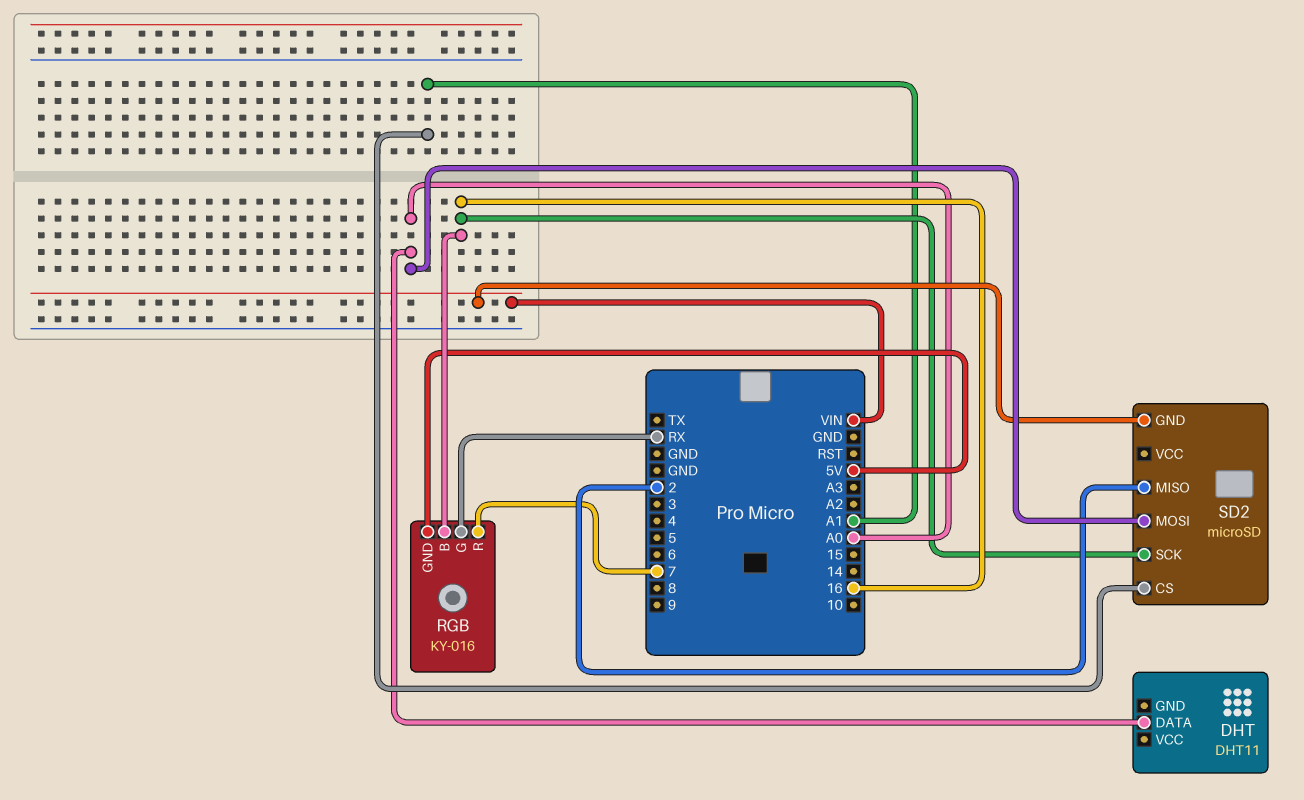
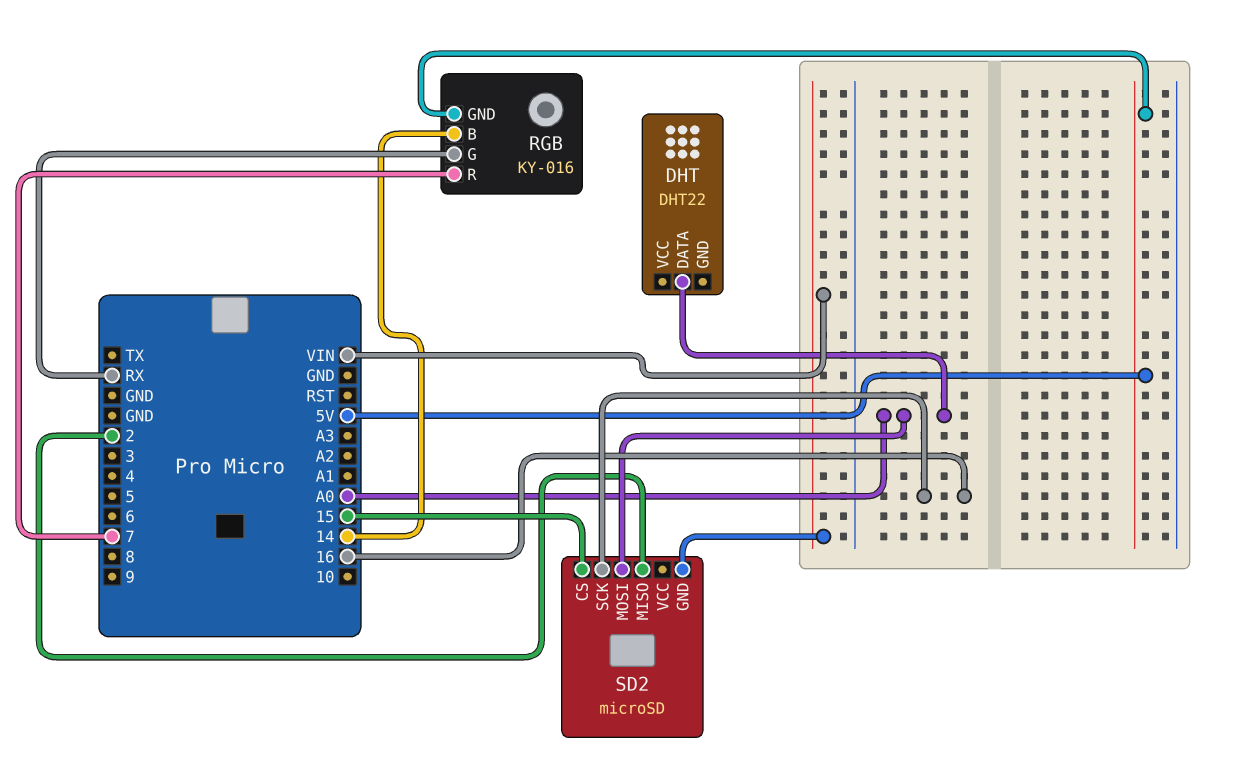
DHT: DHT11 -> DHT22
RGB pin B: 16 -> 14
SD2 pin CS: A1 -> 15

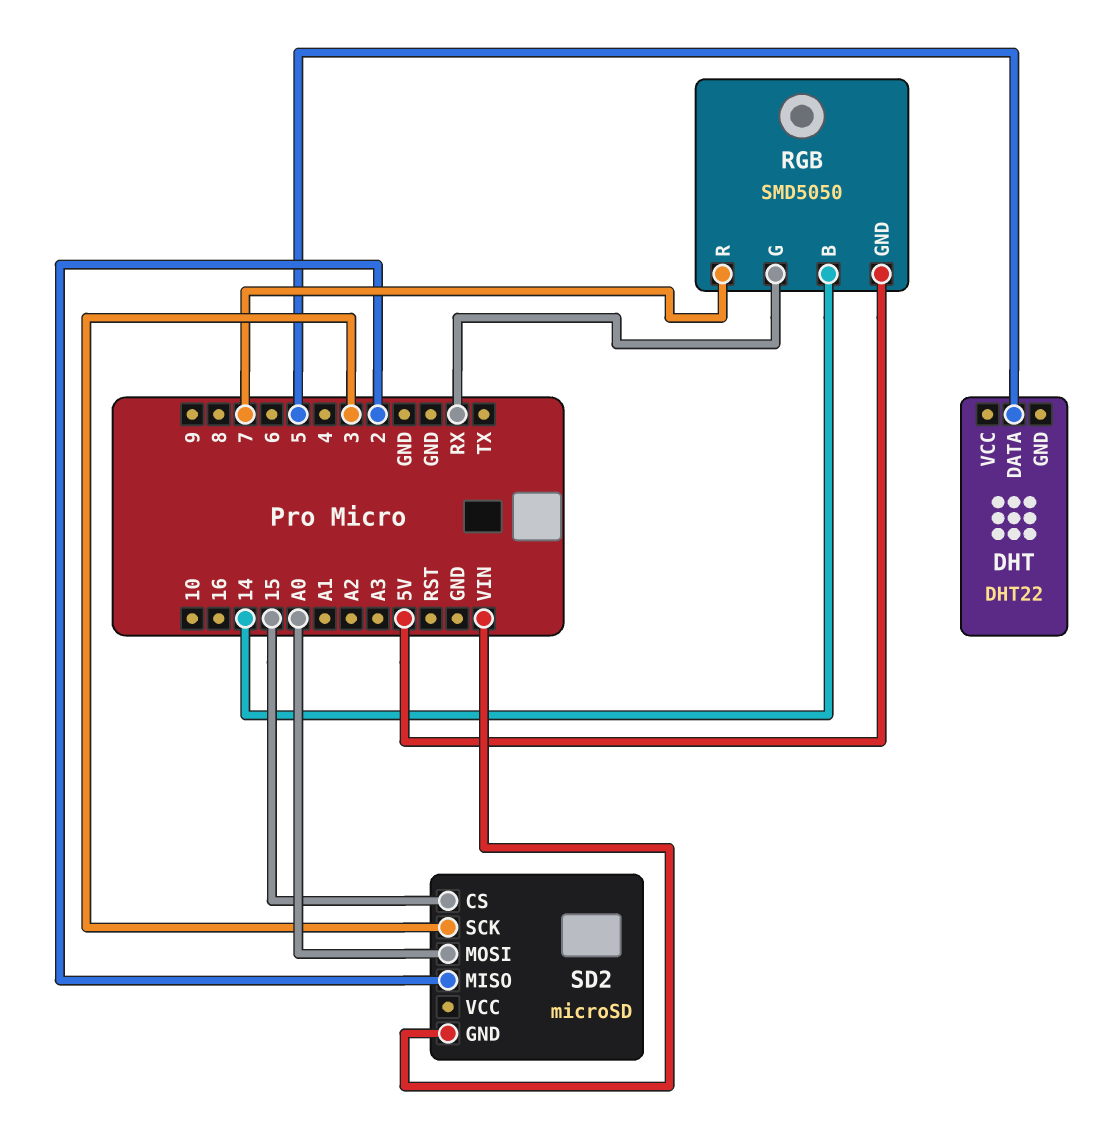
DHT pin DATA: A0 -> 5
RGB: KY-016 -> SMD5050
SD2 pin SCK: 16 -> 3

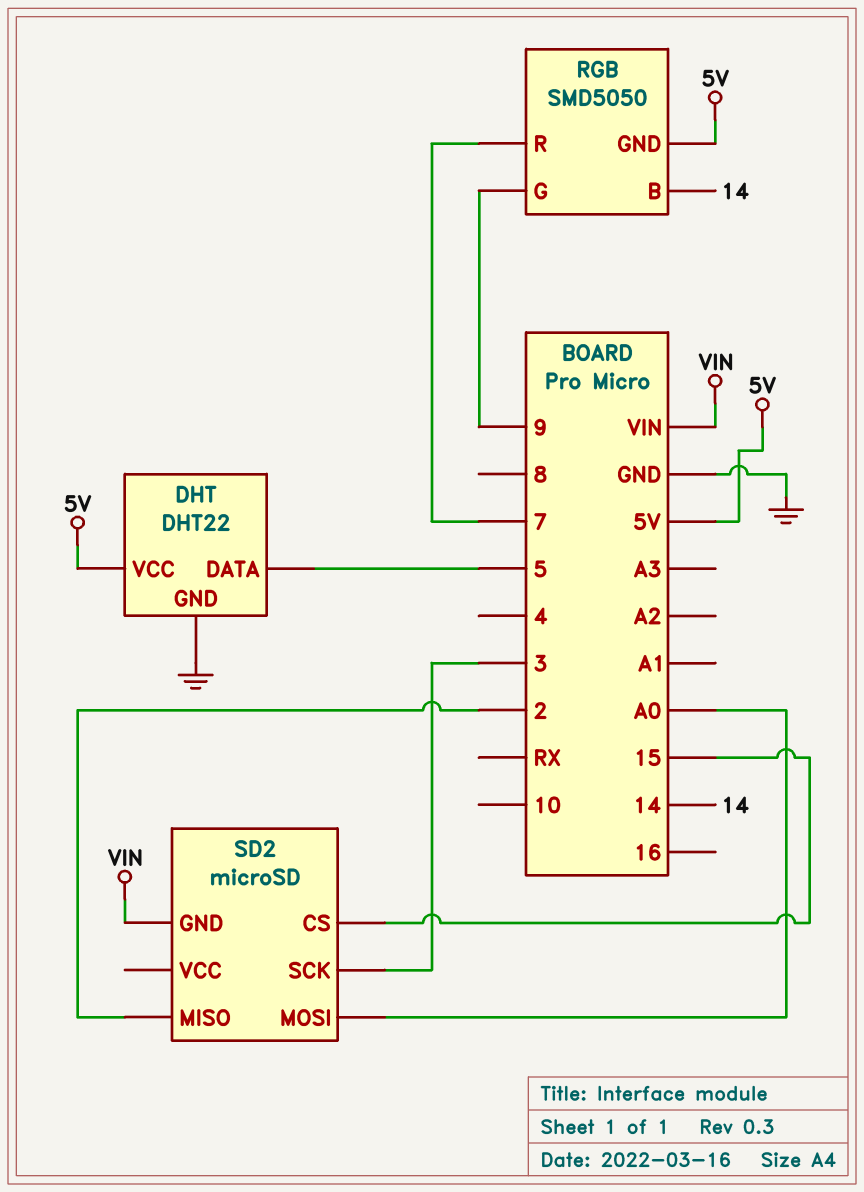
DHT pin GND: none -> GND
DHT pin VCC: none -> 5V
RGB pin G: RX -> 9

